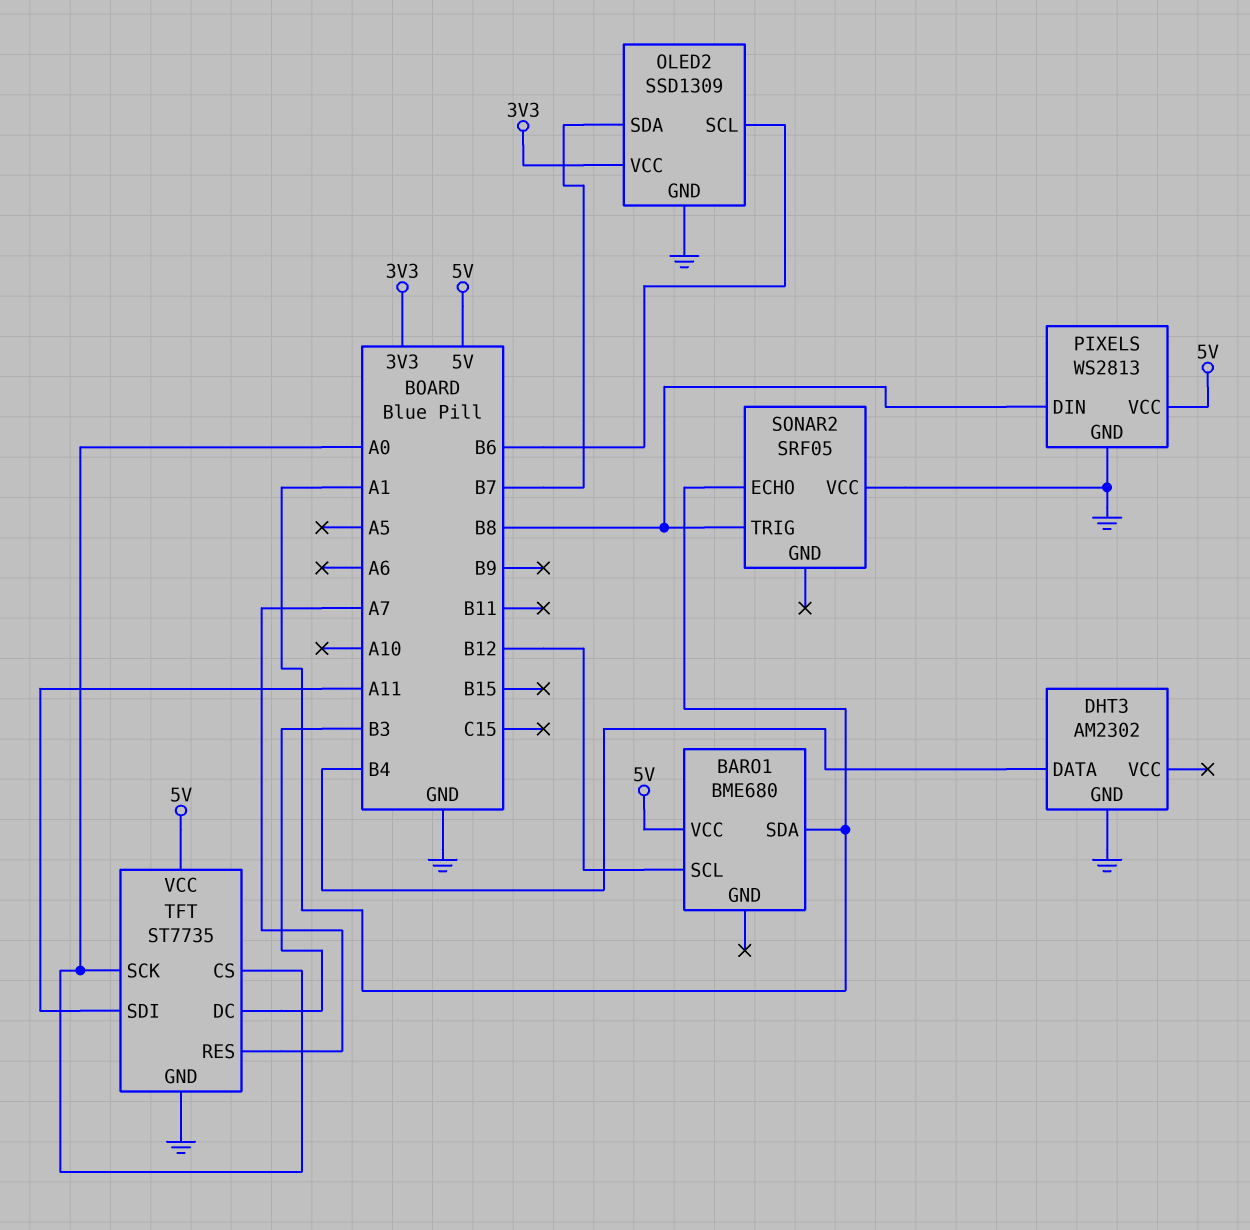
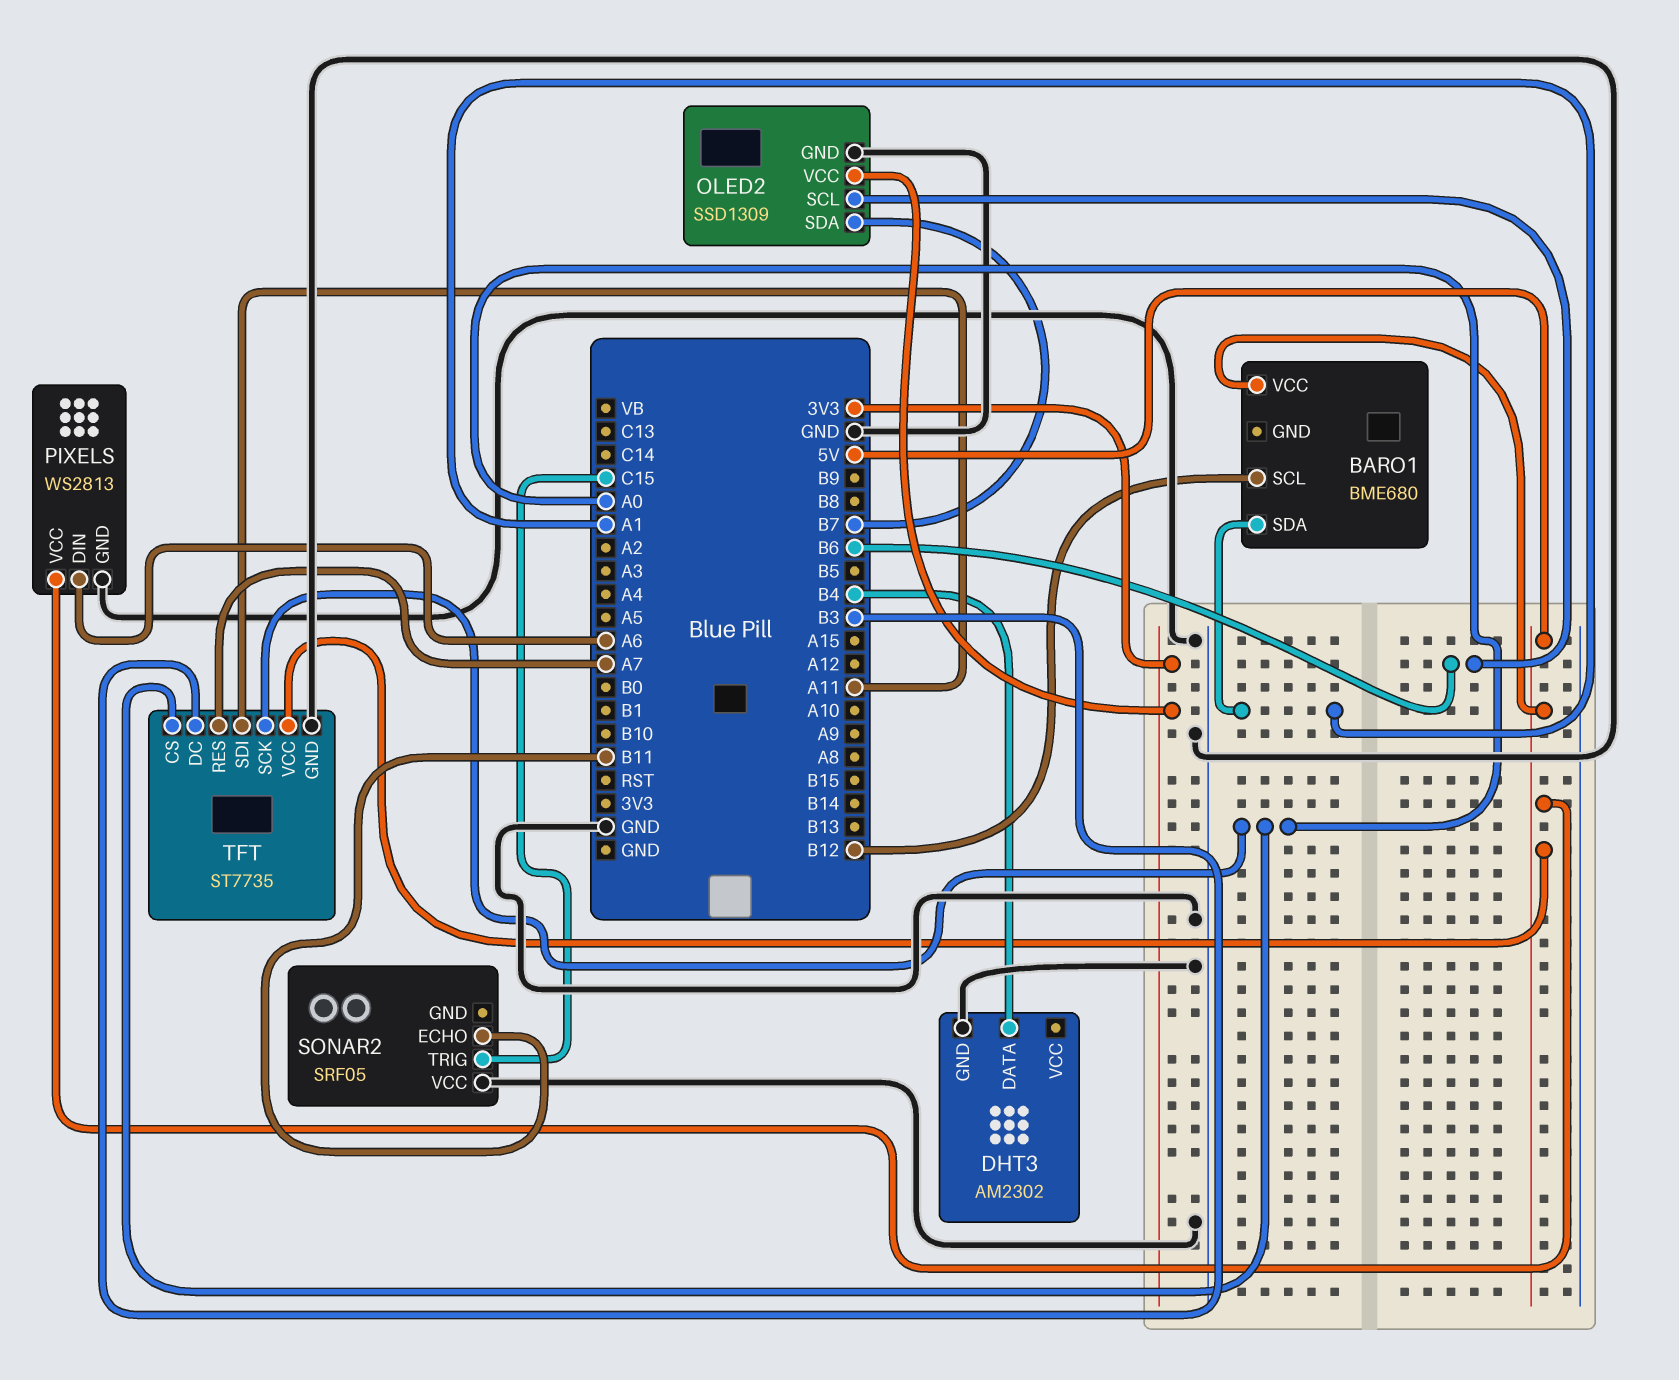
PIXELS pin DIN: B8 -> A6
SONAR2 pin ECHO: A1 -> B11
SONAR2 pin TRIG: B8 -> C15

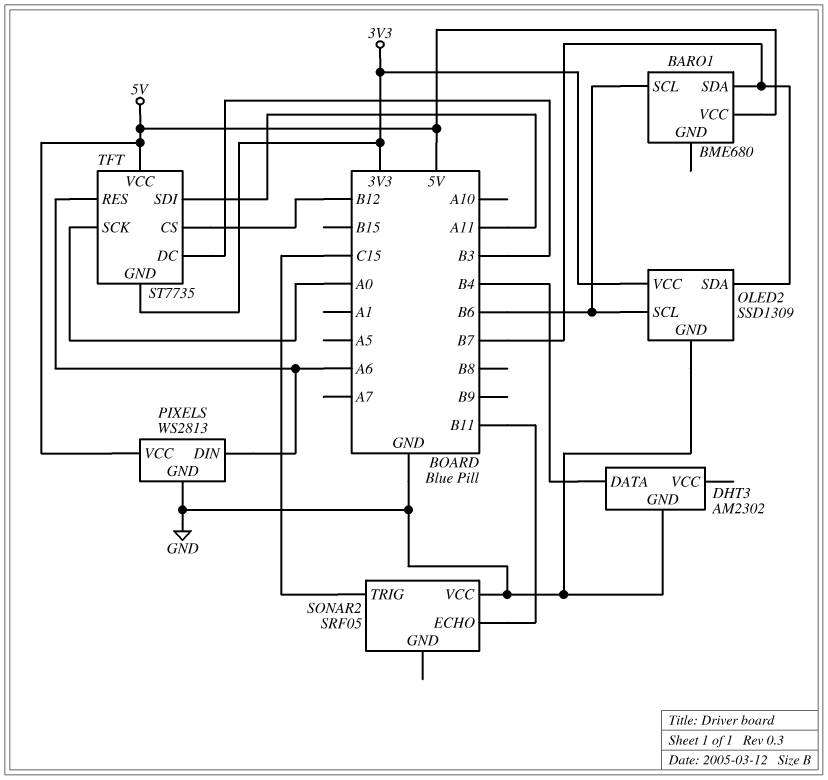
BARO1 pin SCL: B12 -> B6
BARO1 pin SDA: A1 -> B7
TFT pin CS: A0 -> B12
TFT pin GND: GND -> 3V3
TFT pin RES: A7 -> A6

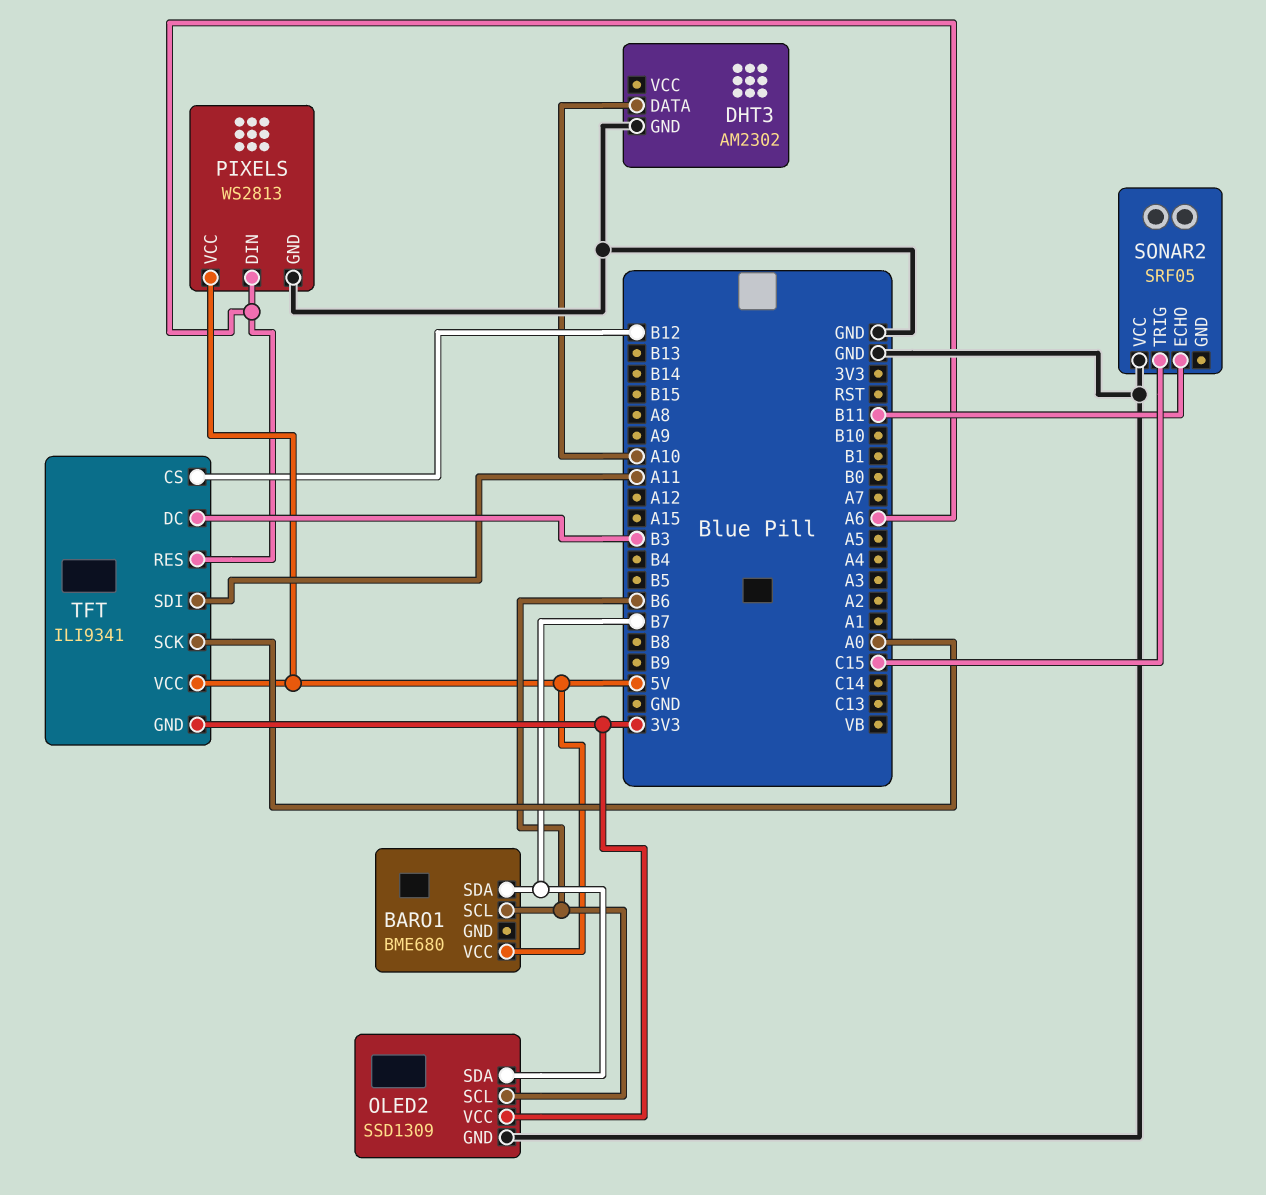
DHT3 pin DATA: B4 -> A10
TFT: ST7735 -> ILI9341

